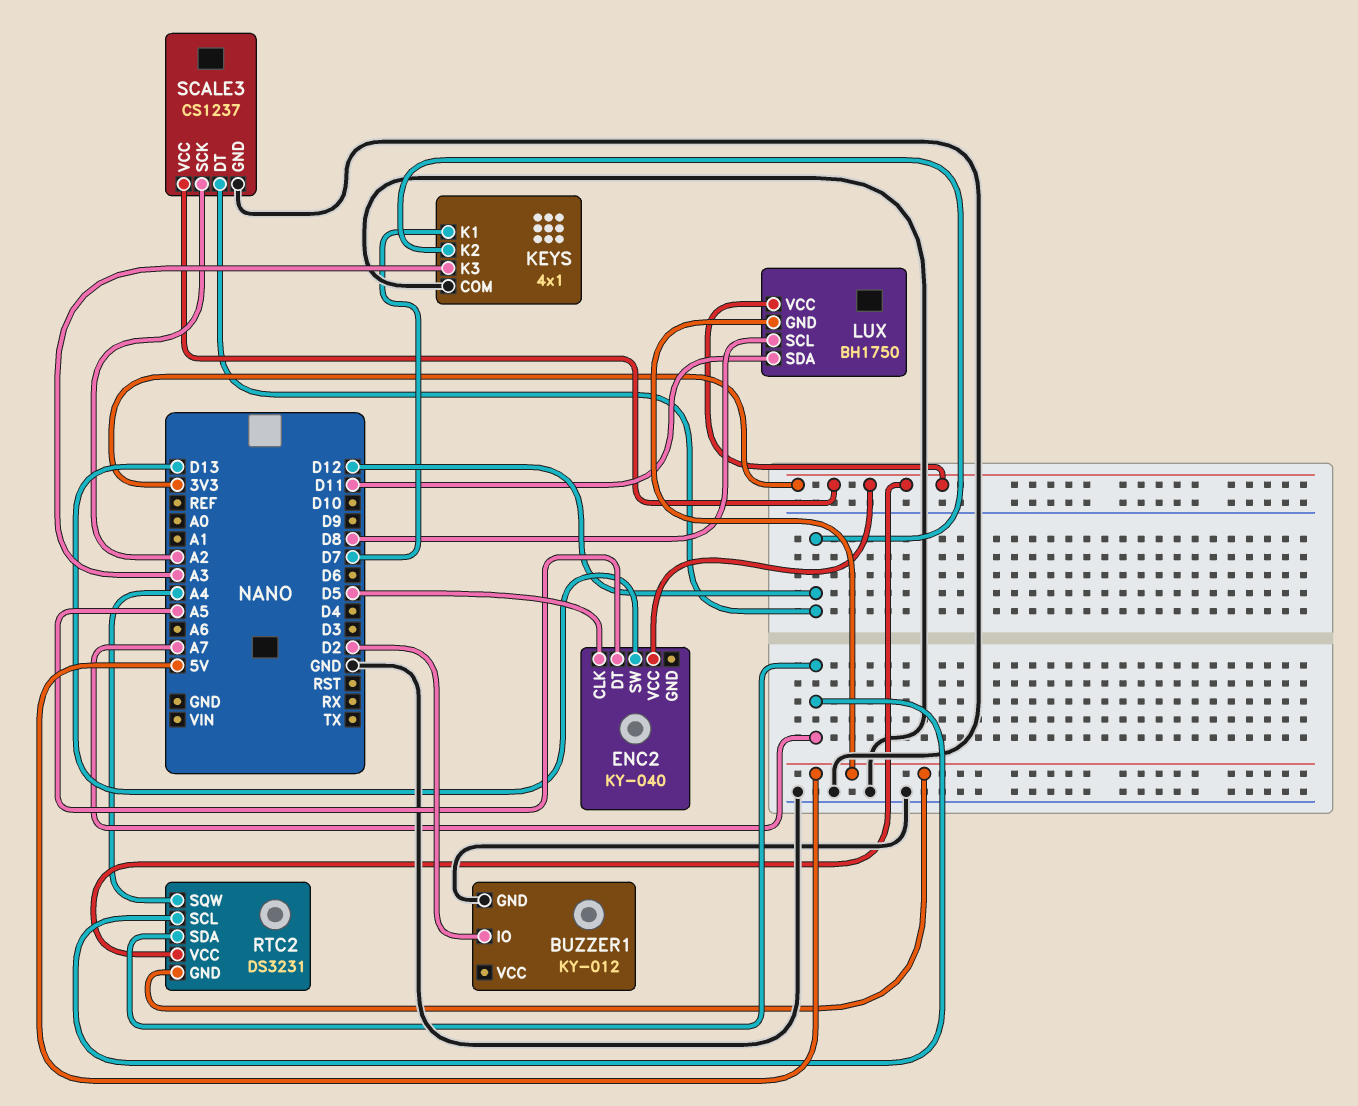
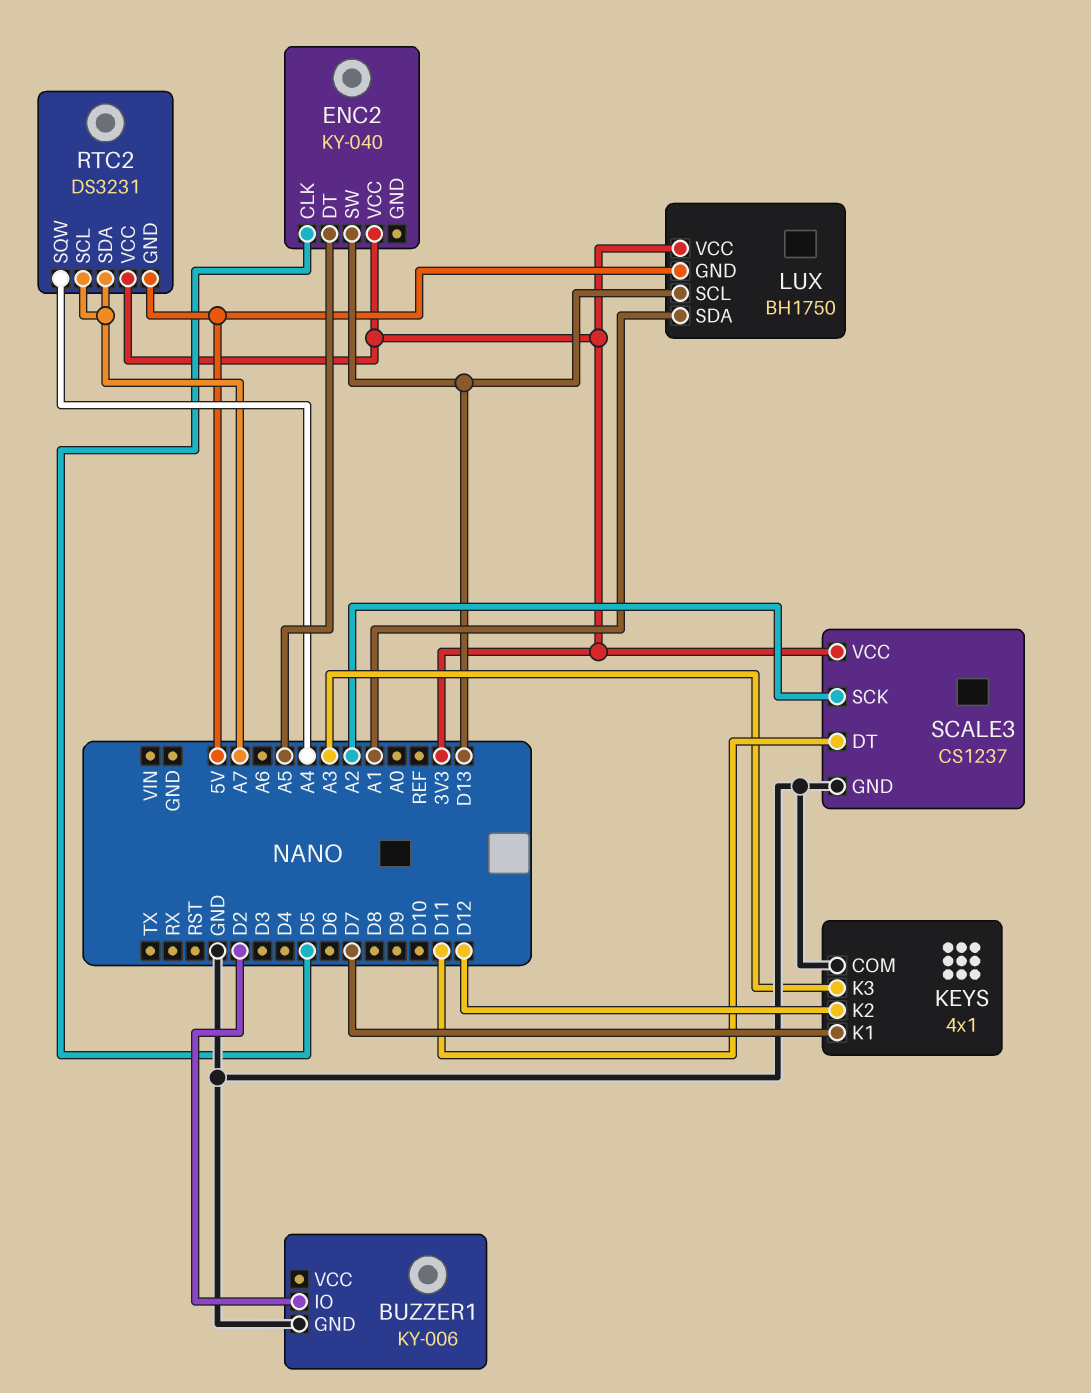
BUZZER1: KY-012 -> KY-006
LUX pin SCL: D8 -> D13
LUX pin SDA: D11 -> A1
SCALE3 pin DT: D12 -> D11

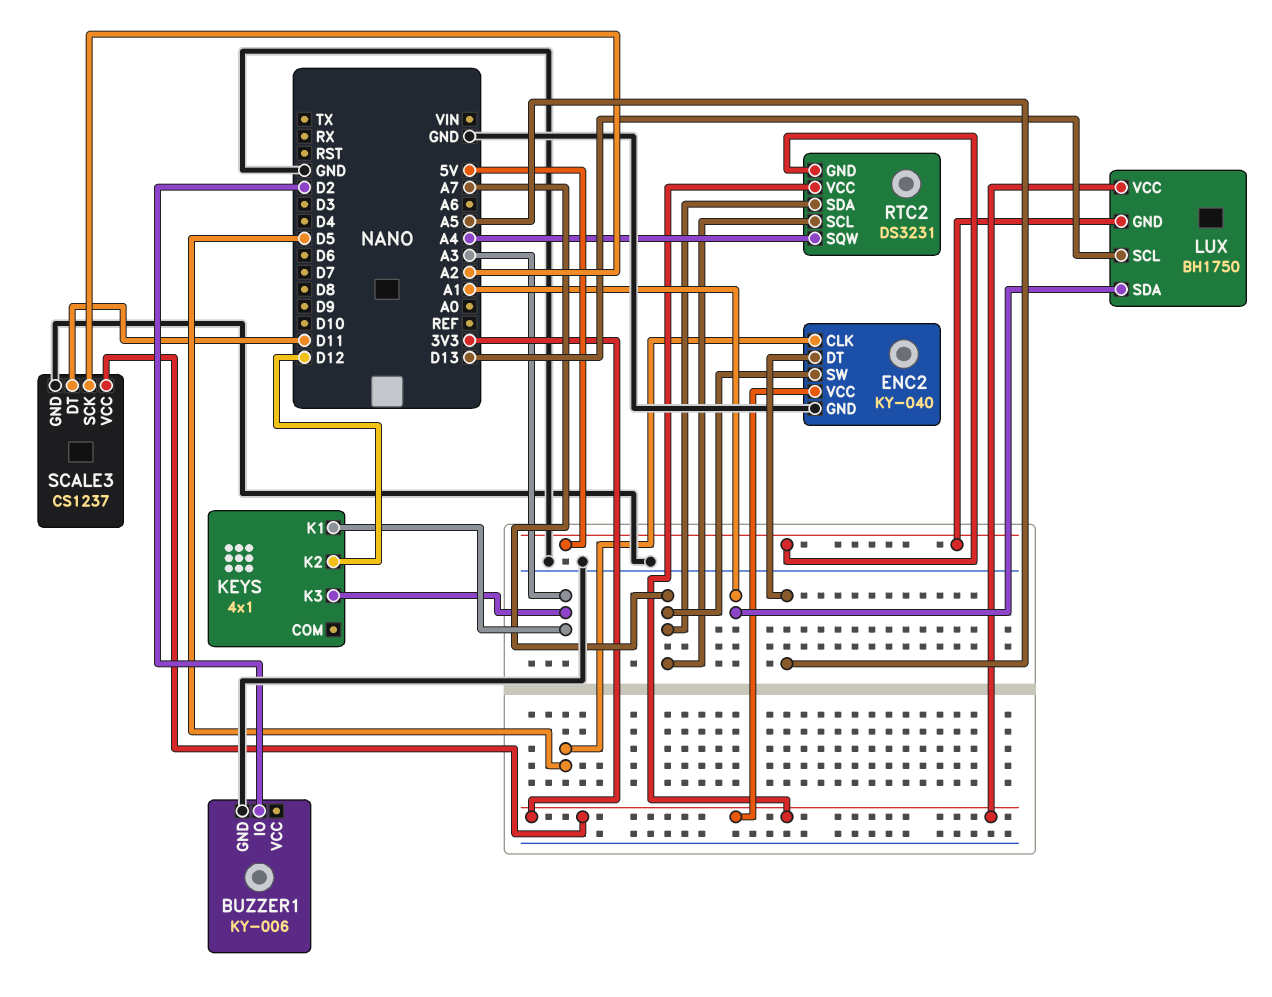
ENC2 pin GND: none -> GND
ENC2 pin SW: D13 -> A7
KEYS pin COM: GND -> none
KEYS pin K1: D7 -> A3

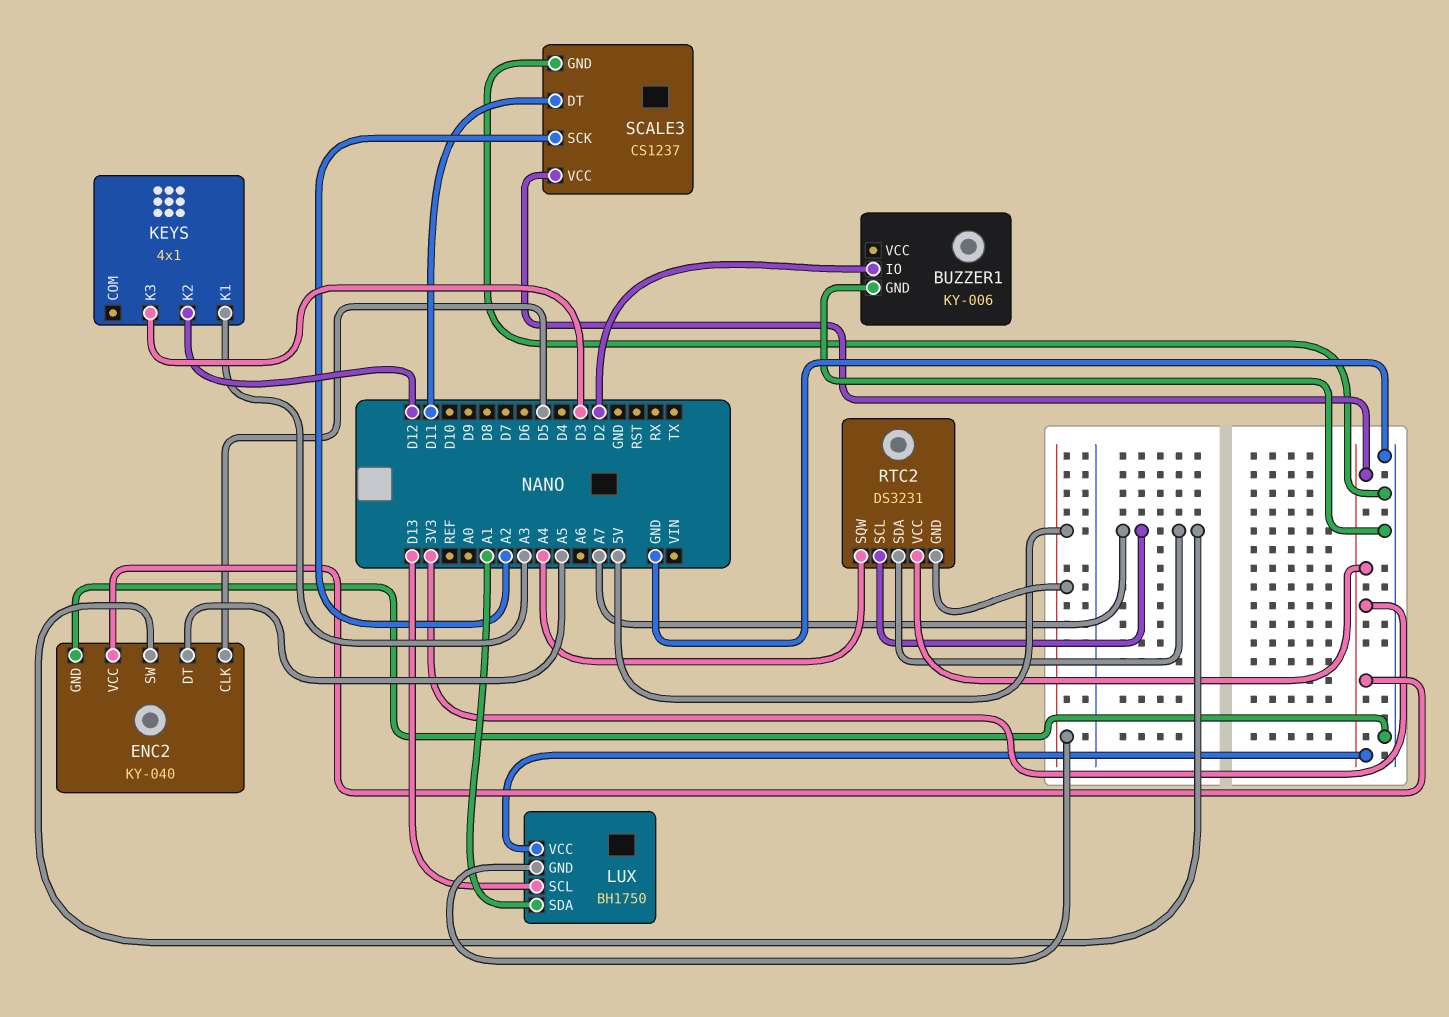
KEYS pin K3: A3 -> D3

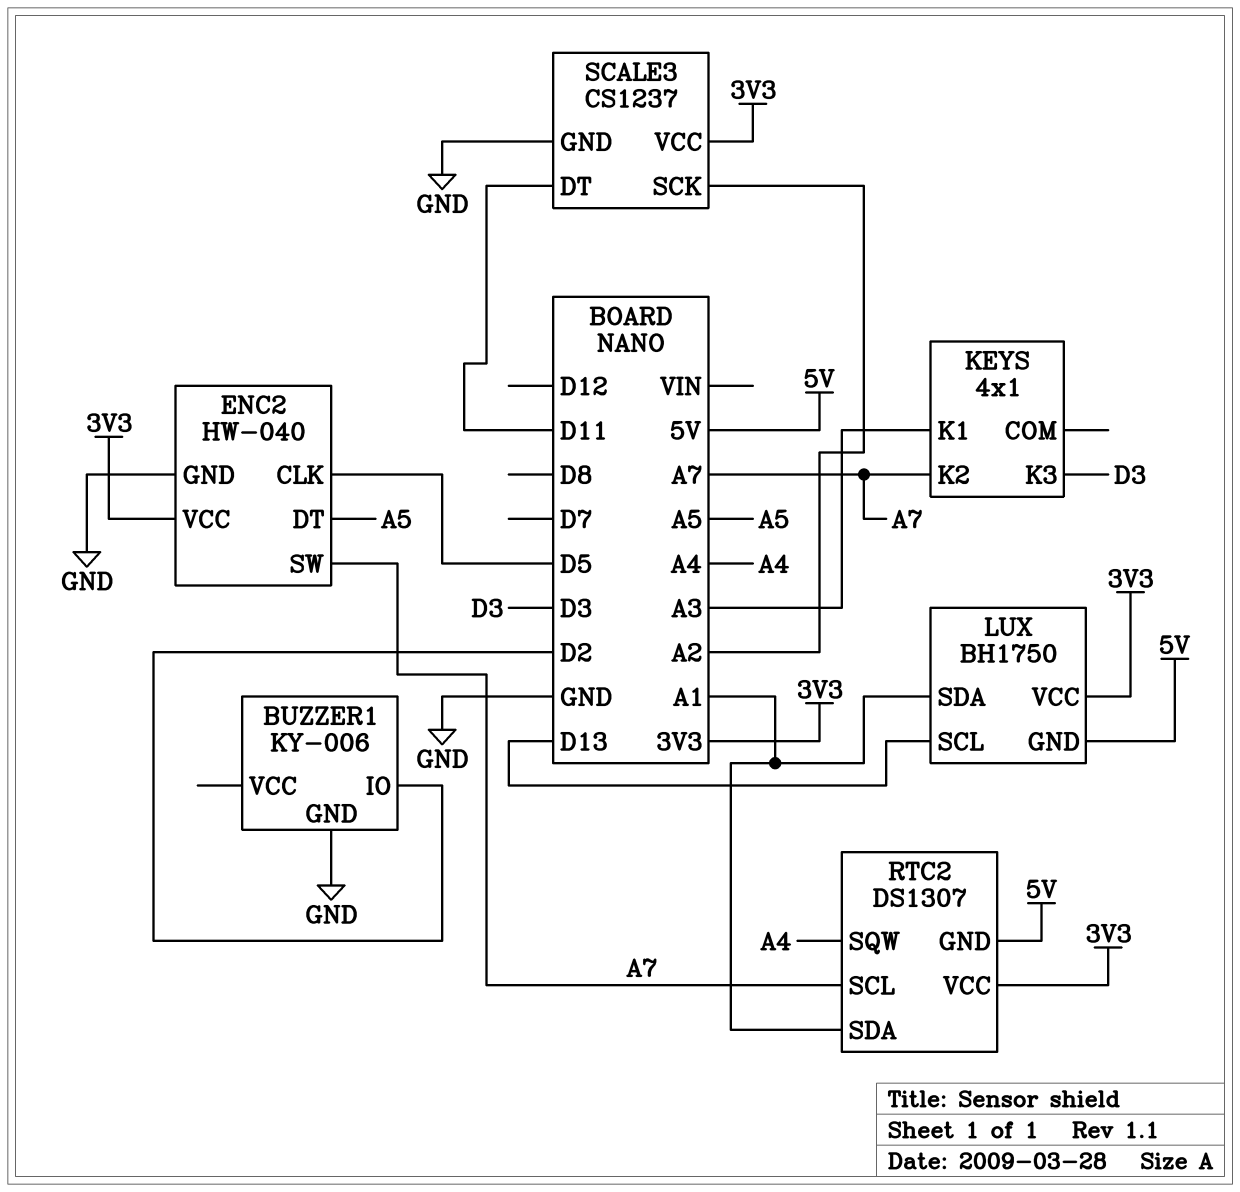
ENC2: KY-040 -> HW-040
KEYS pin K2: D12 -> A7
RTC2: DS3231 -> DS1307
RTC2 pin SDA: A7 -> A1

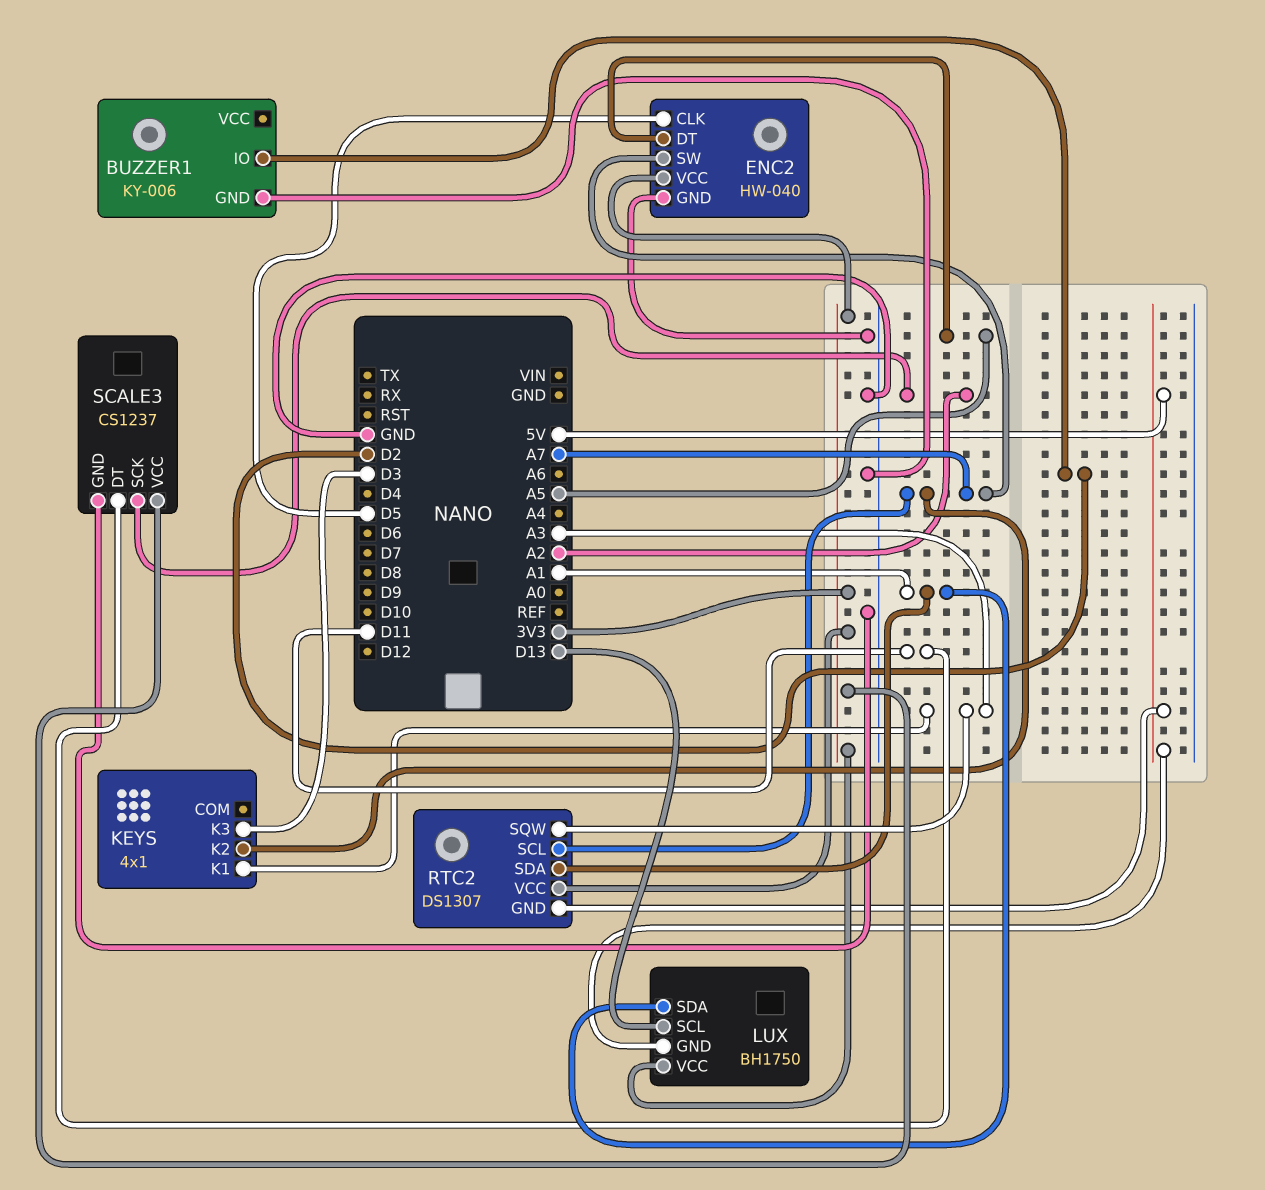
RTC2 pin SQW: A4 -> A3

